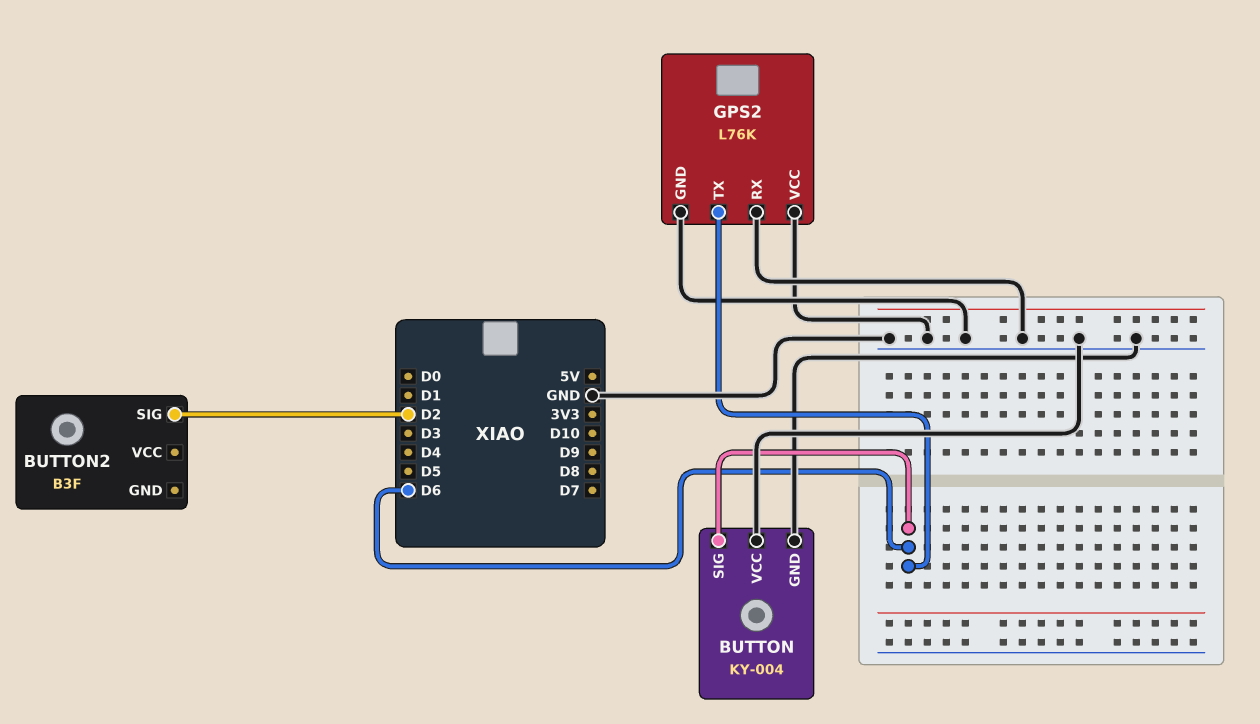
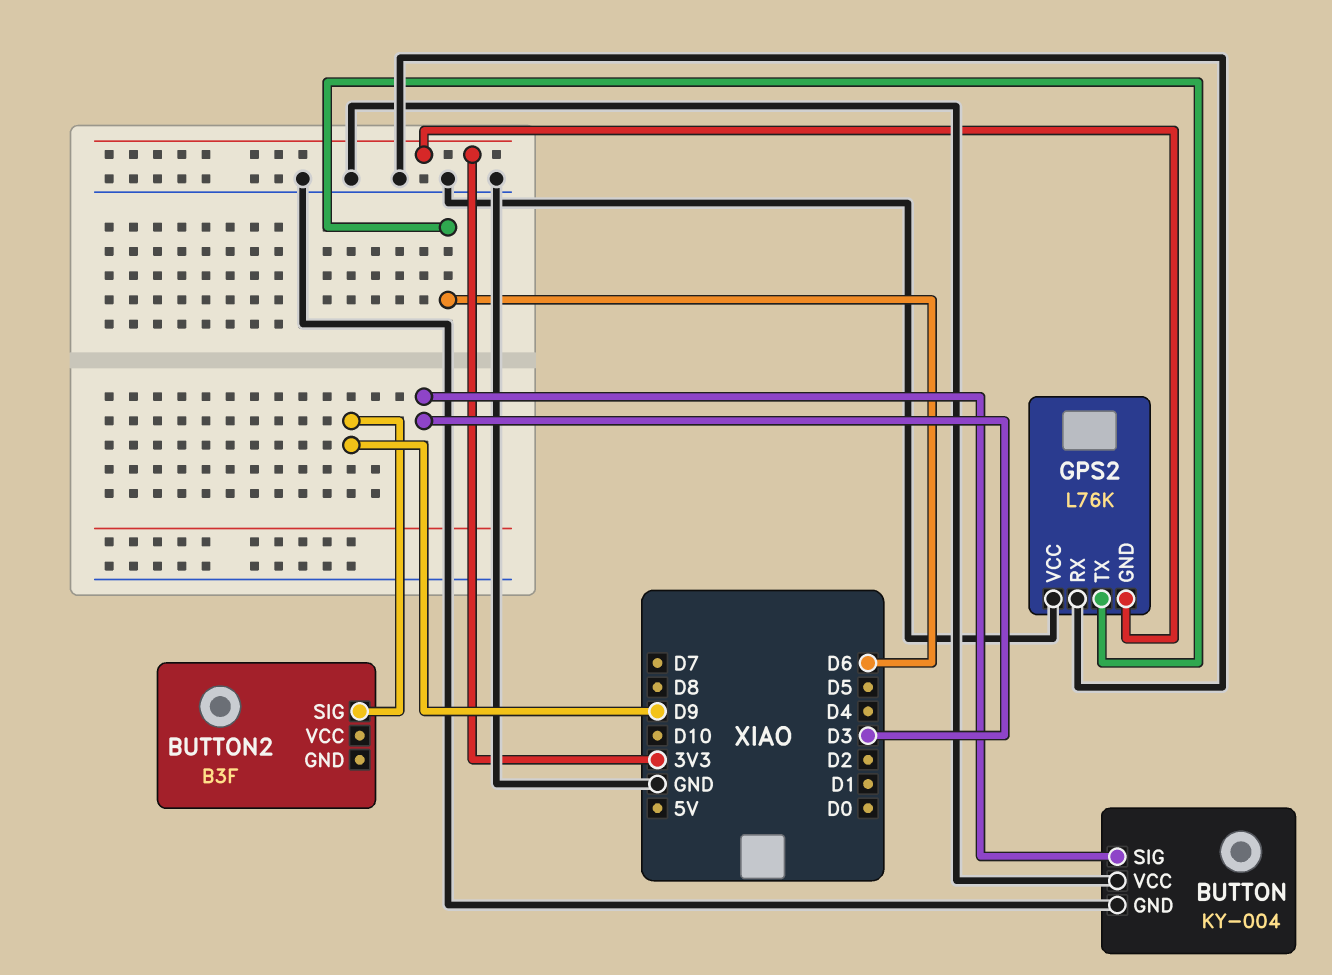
BUTTON pin SIG: D6 -> D3
BUTTON2 pin SIG: D2 -> D9
GPS2 pin GND: GND -> 3V3

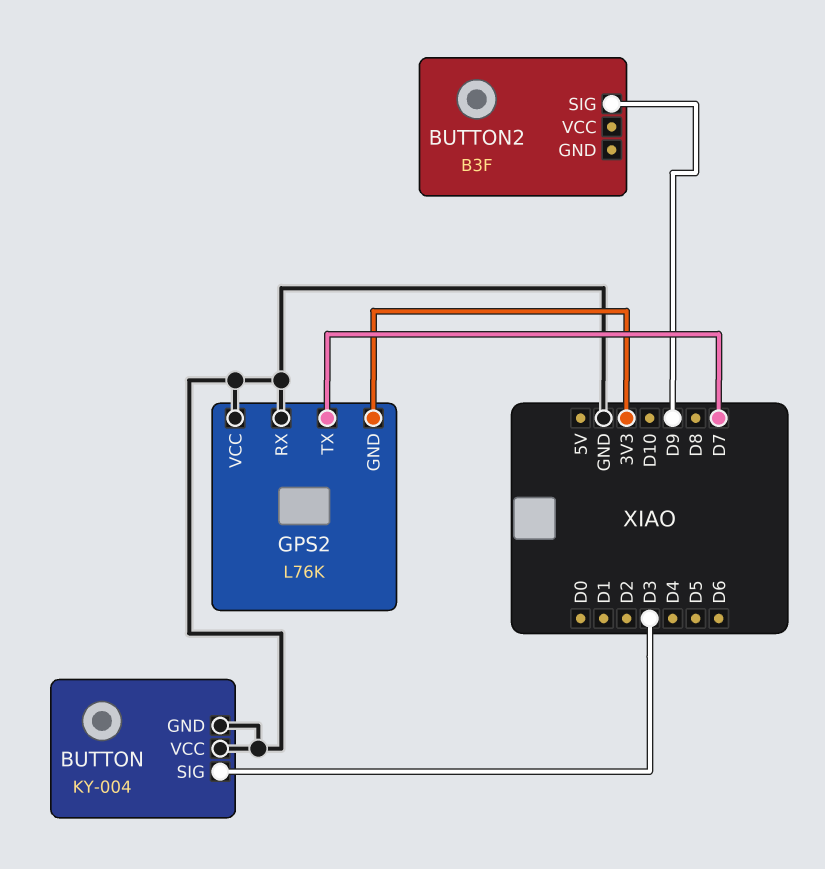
GPS2 pin TX: D6 -> D7

